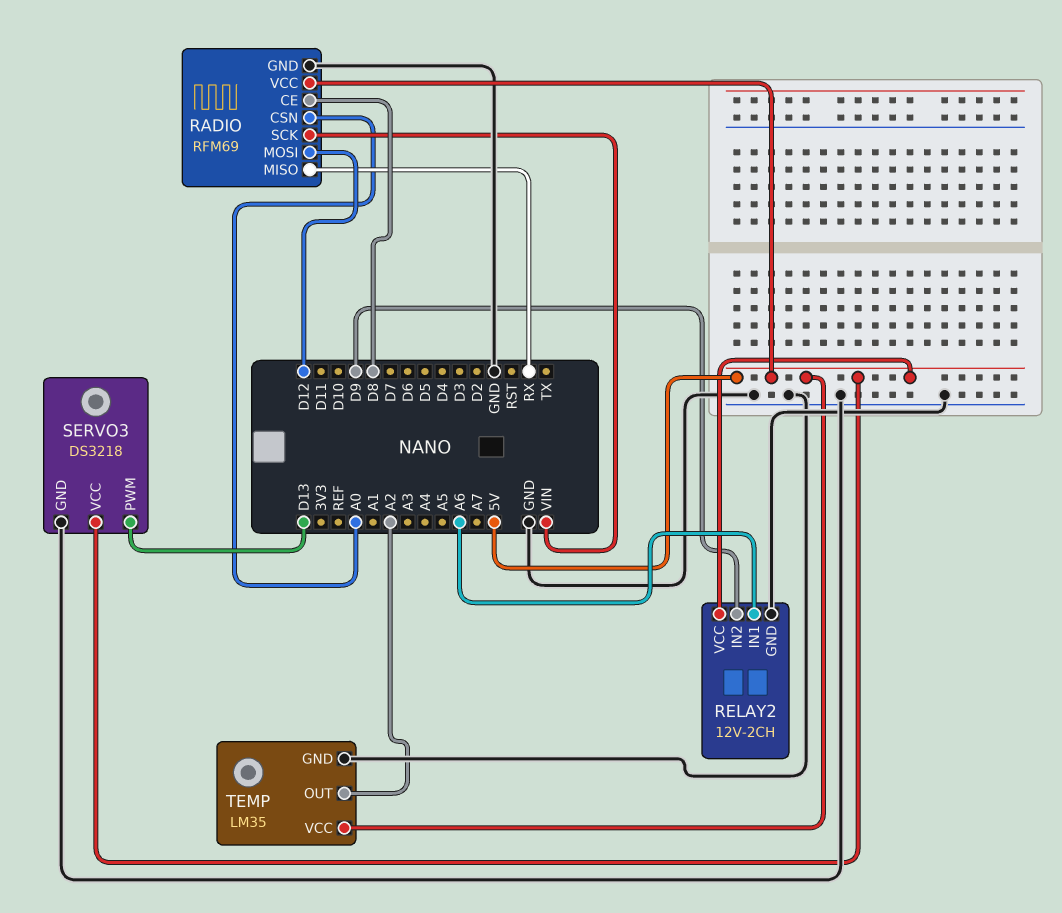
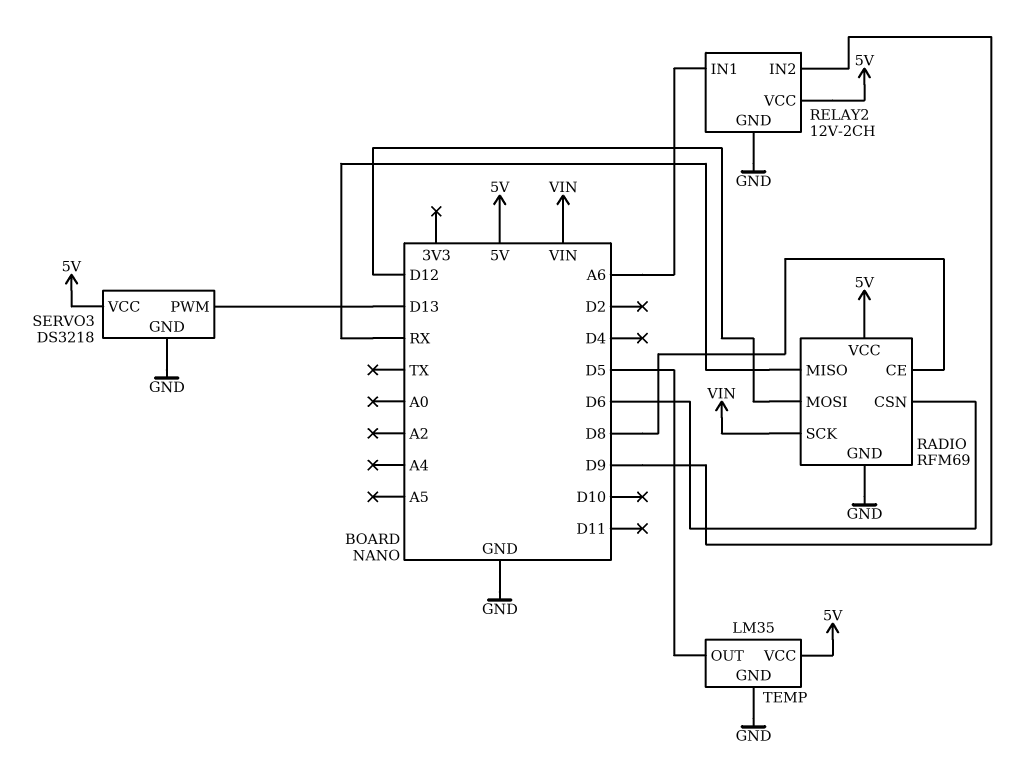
RADIO pin CSN: A0 -> D6
TEMP pin OUT: A2 -> D5

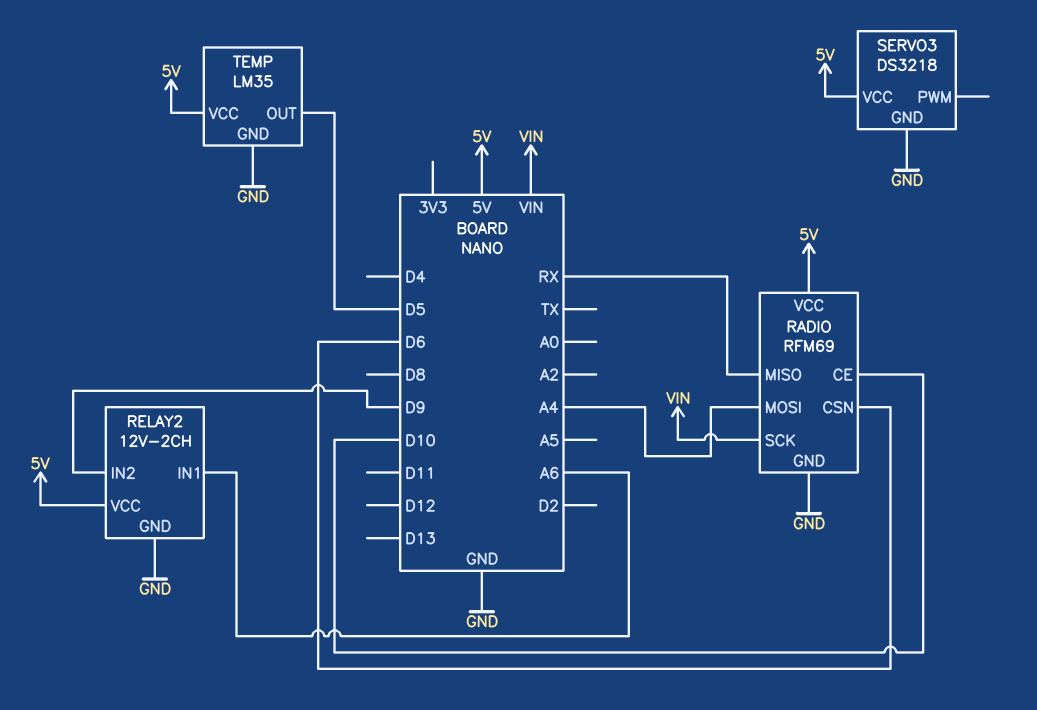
RADIO pin CE: D8 -> D10
RADIO pin MOSI: D12 -> A4
SERVO3 pin PWM: D13 -> none

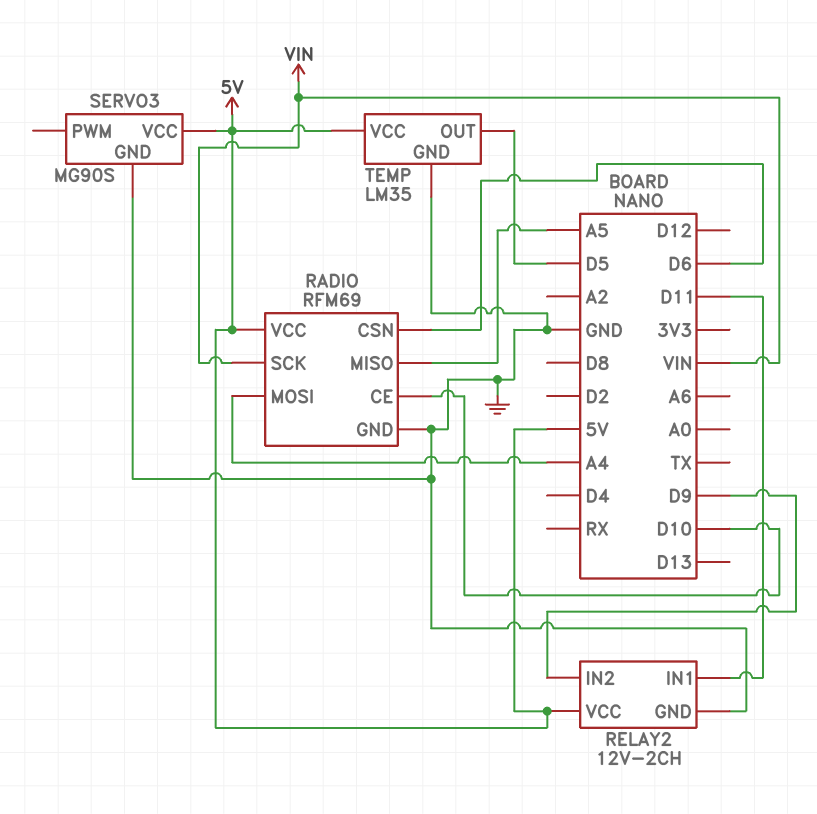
RADIO pin MISO: RX -> A5
RELAY2 pin IN1: A6 -> D11
SERVO3: DS3218 -> MG90S

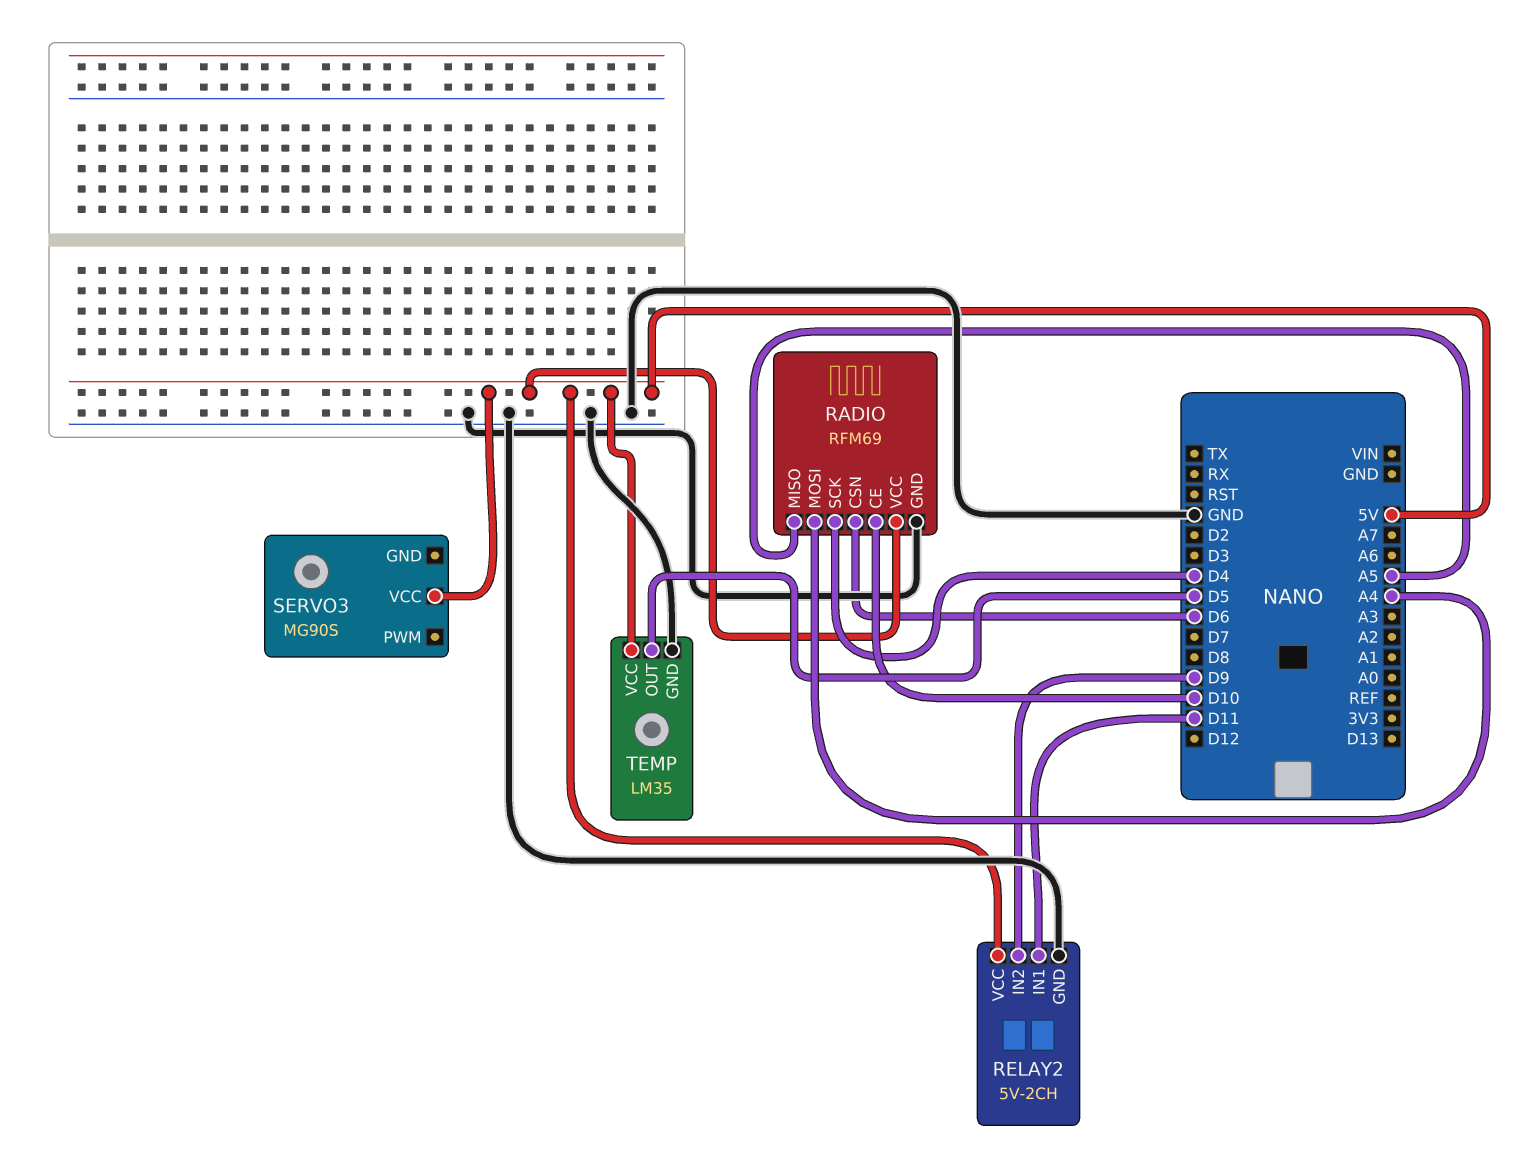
RADIO pin SCK: VIN -> D4
RELAY2: 12V-2CH -> 5V-2CH
SERVO3 pin GND: GND -> none

